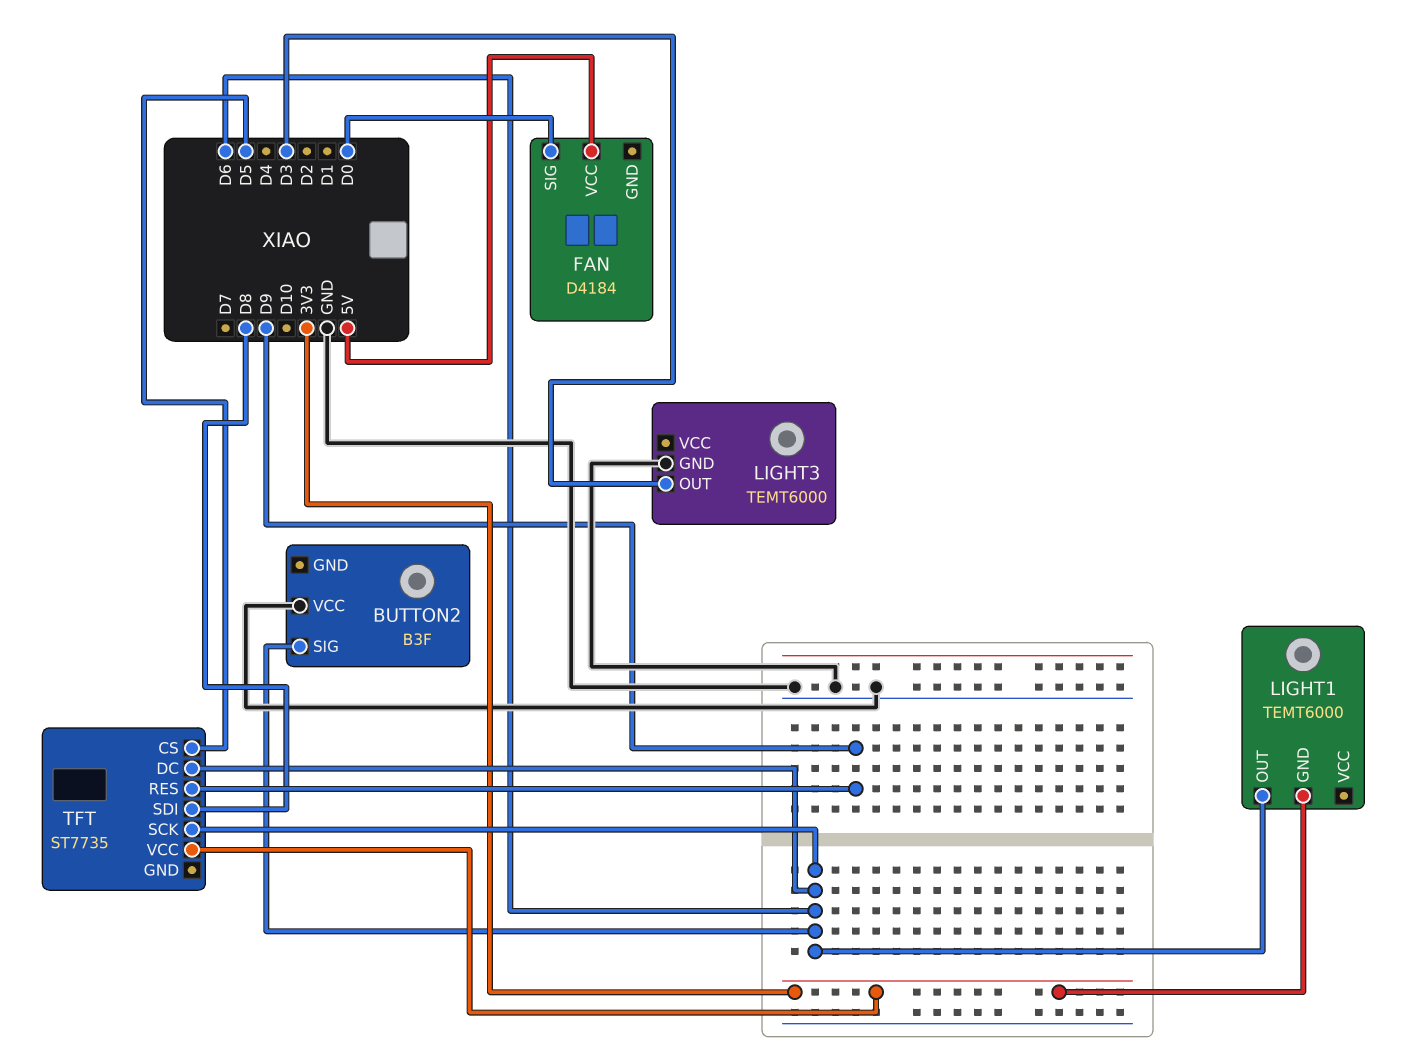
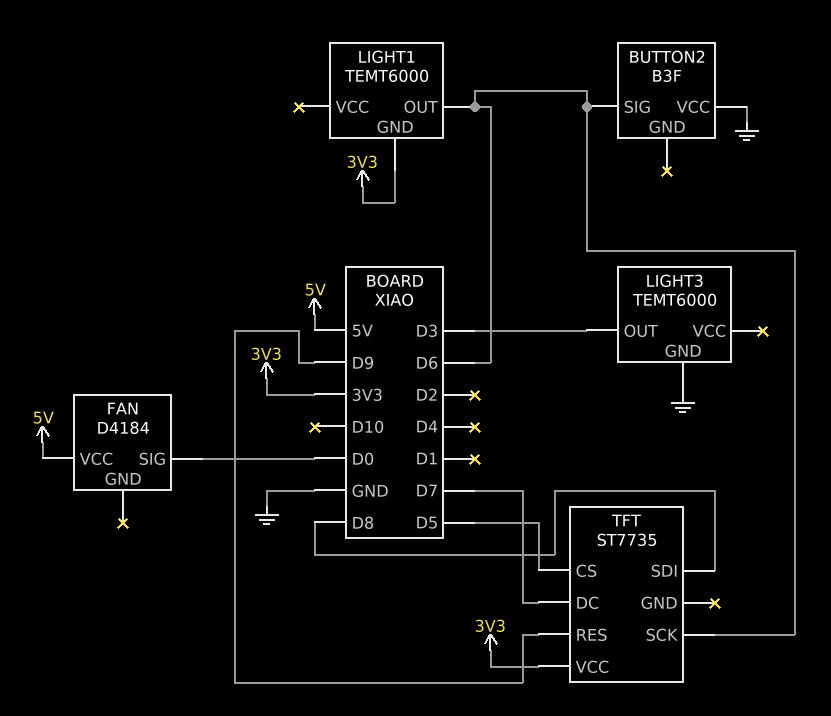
TFT pin DC: D6 -> D7

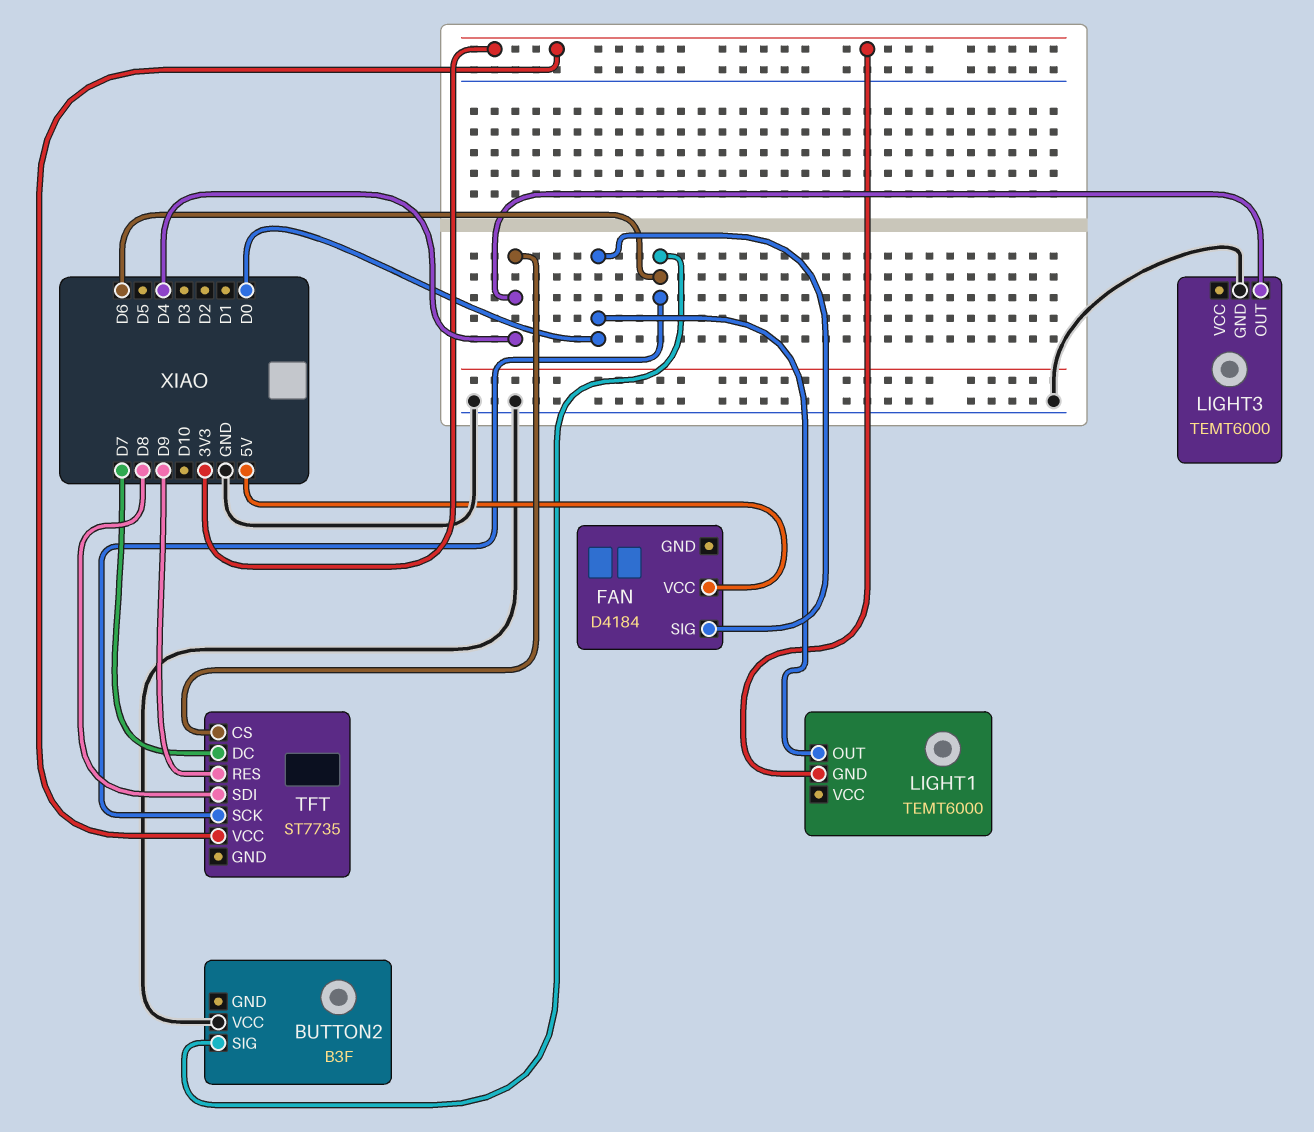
LIGHT1 pin OUT: D6 -> D0
LIGHT3 pin OUT: D3 -> D4
TFT pin CS: D5 -> D4

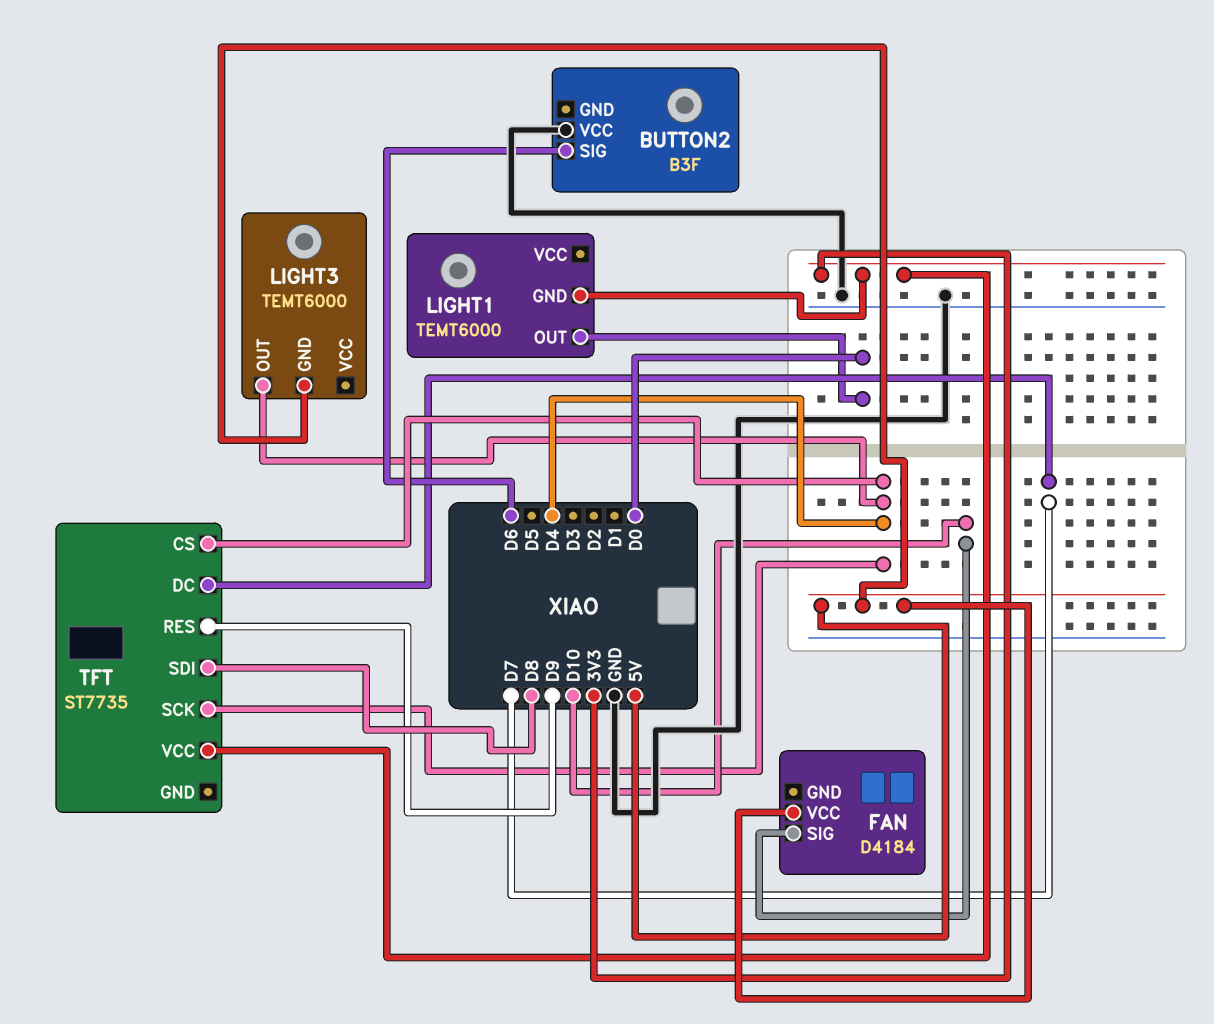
FAN pin SIG: D0 -> D10
LIGHT3 pin GND: GND -> 5V
TFT pin SCK: D6 -> D4

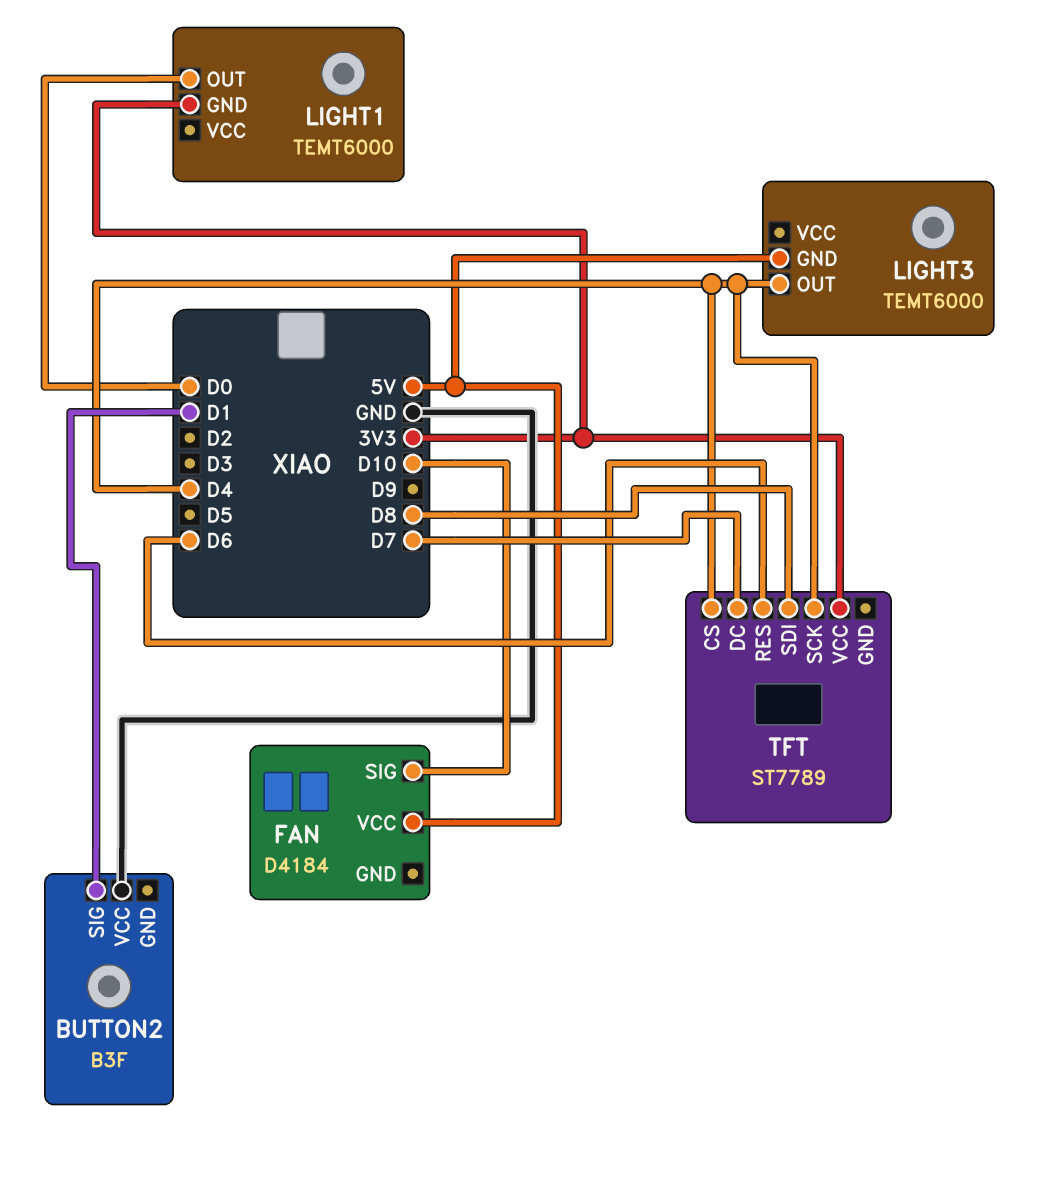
BUTTON2 pin SIG: D6 -> D1
TFT: ST7735 -> ST7789
TFT pin RES: D9 -> D6

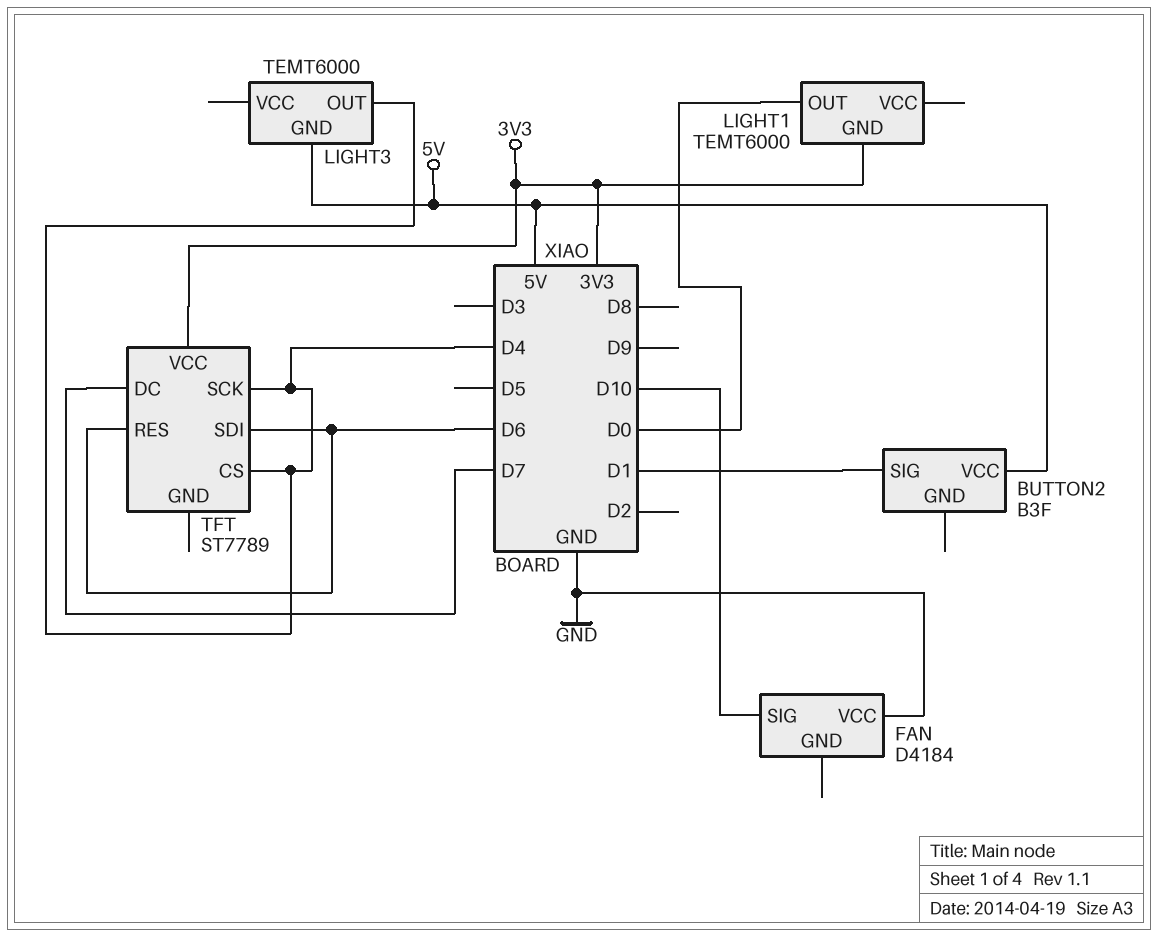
BUTTON2 pin VCC: GND -> 5V
FAN pin VCC: 5V -> GND
TFT pin SDI: D8 -> D6

